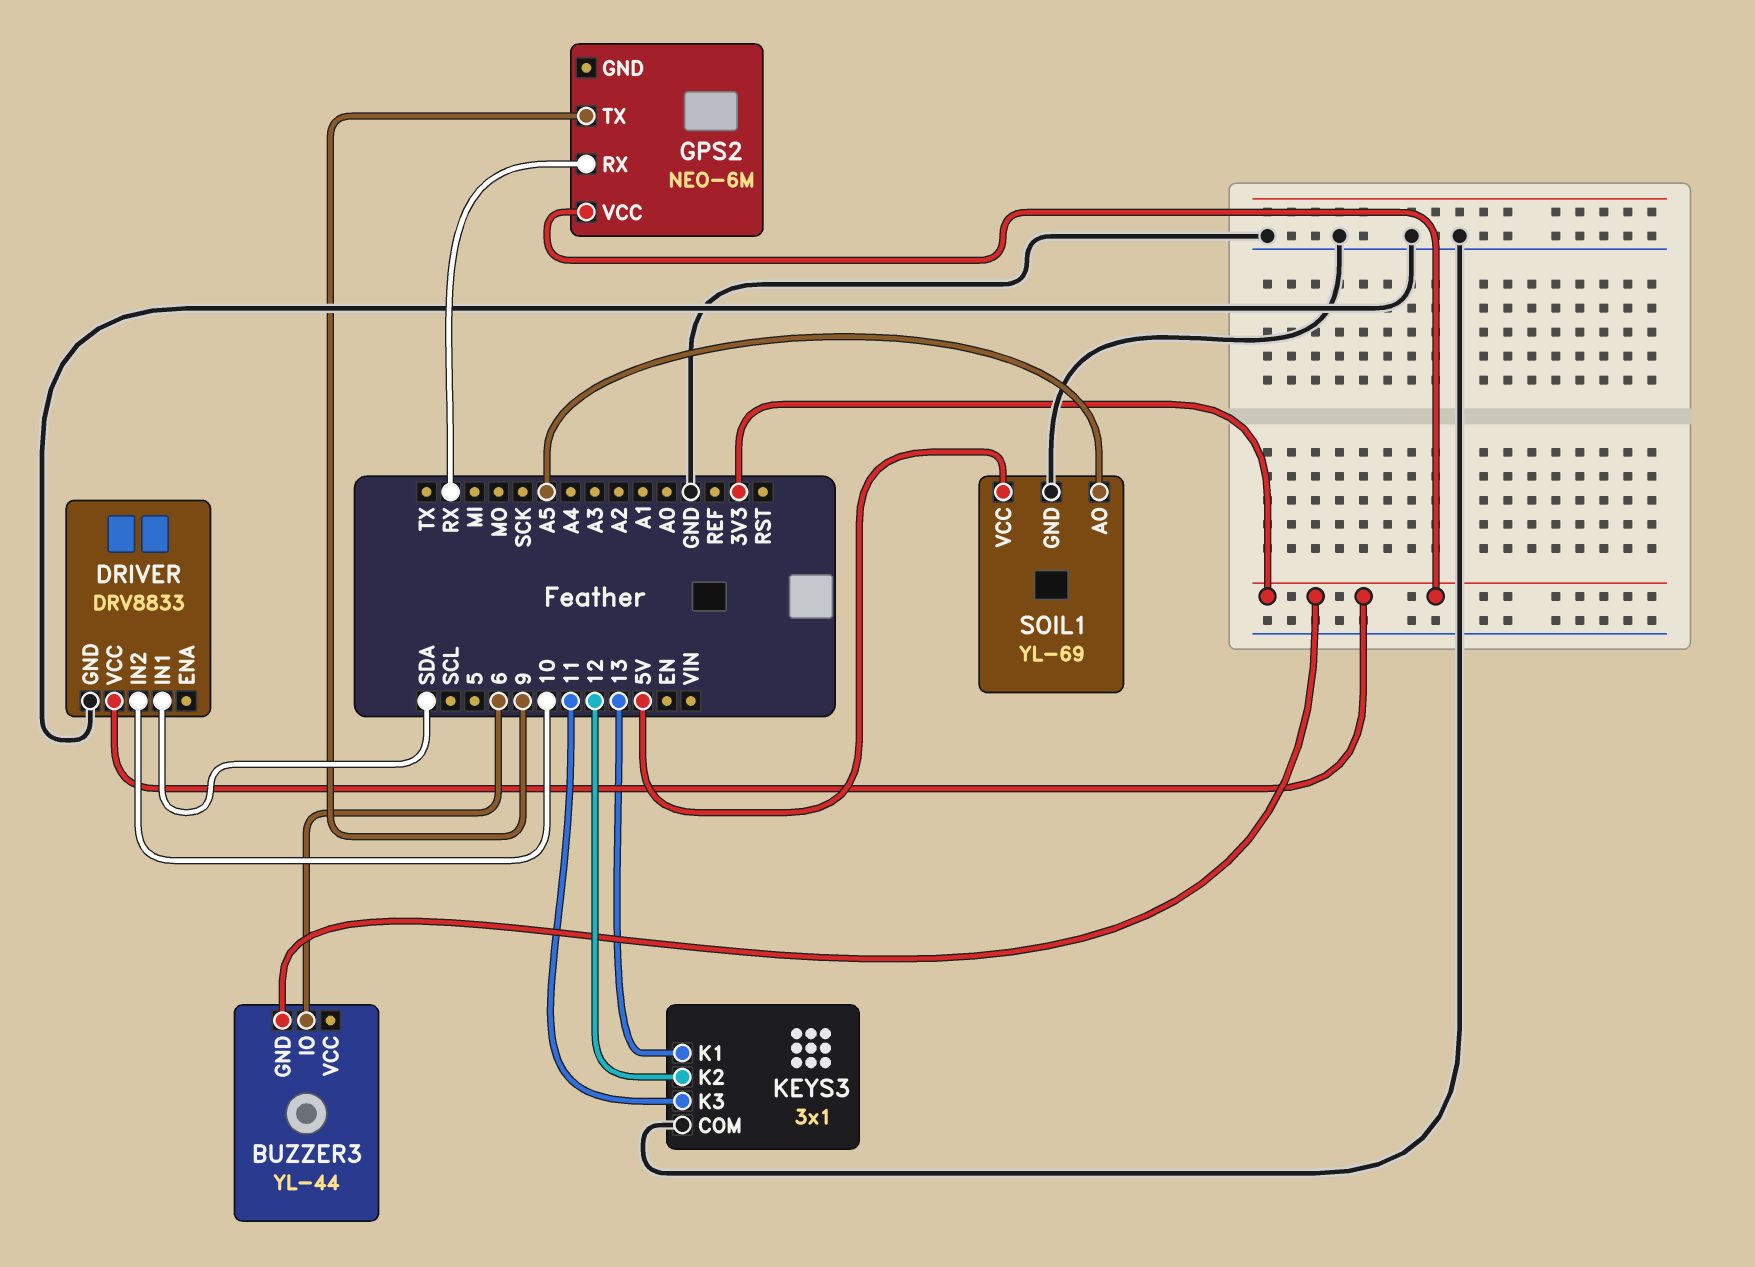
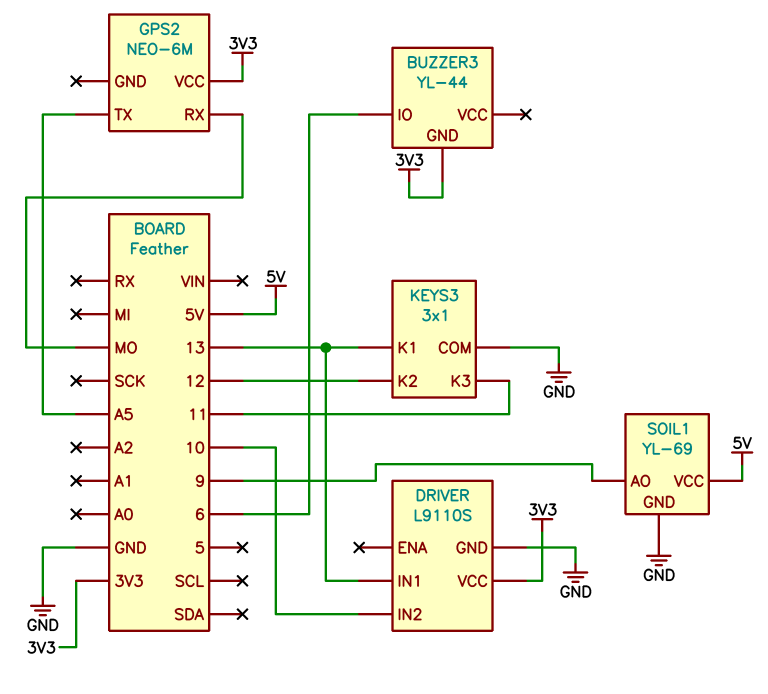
DRIVER: DRV8833 -> L9110S
DRIVER pin IN1: SDA -> 13
GPS2 pin RX: RX -> MO
GPS2 pin TX: 9 -> A5
SOIL1 pin AO: A5 -> 9

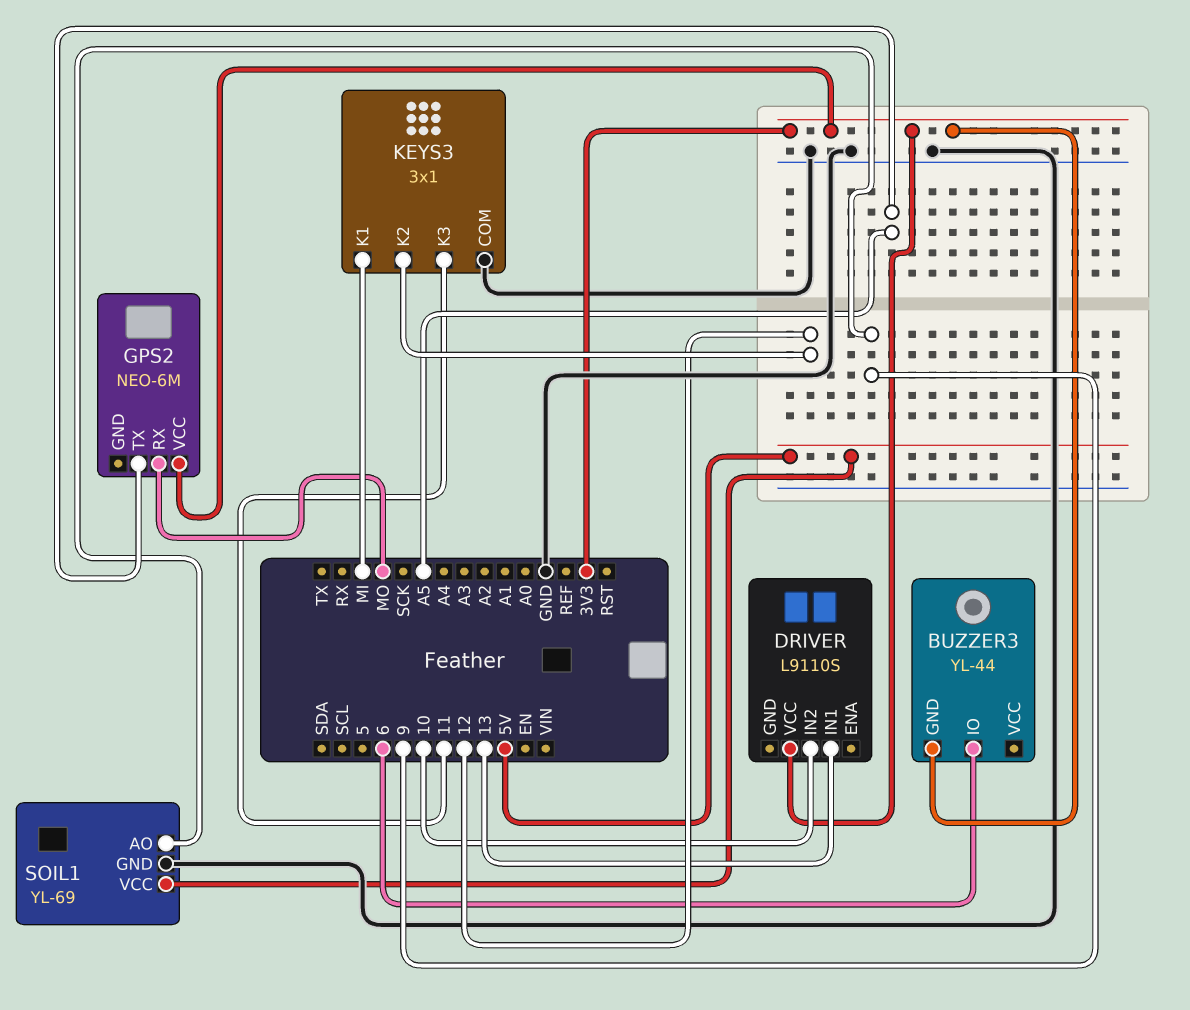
DRIVER pin GND: GND -> none
KEYS3 pin K1: 13 -> MI

